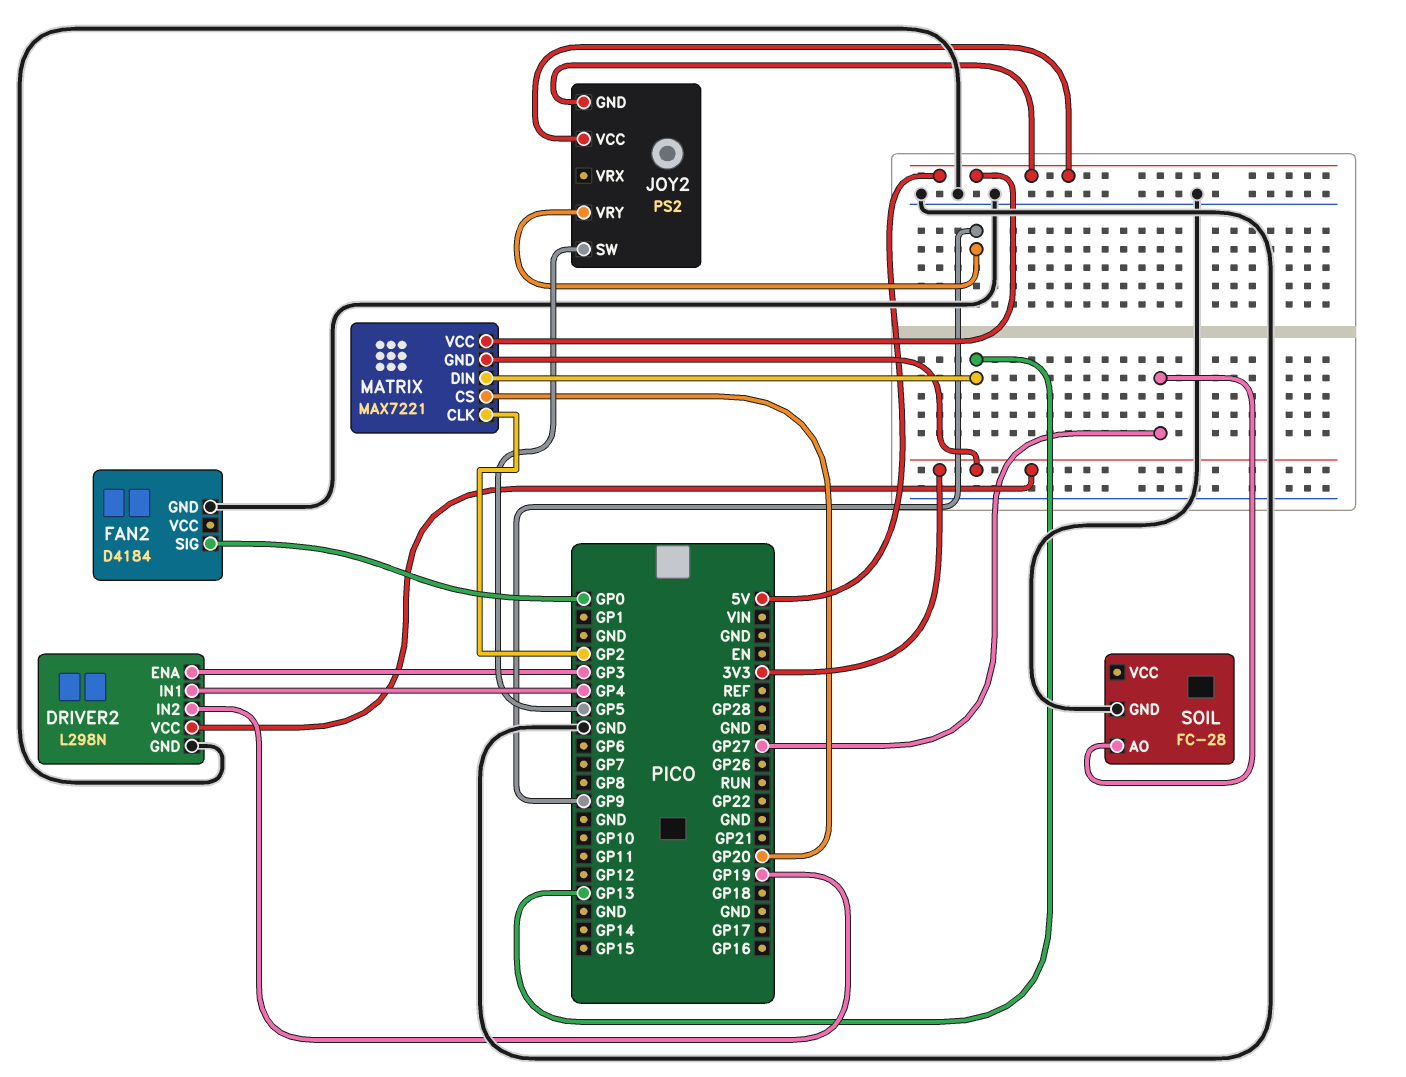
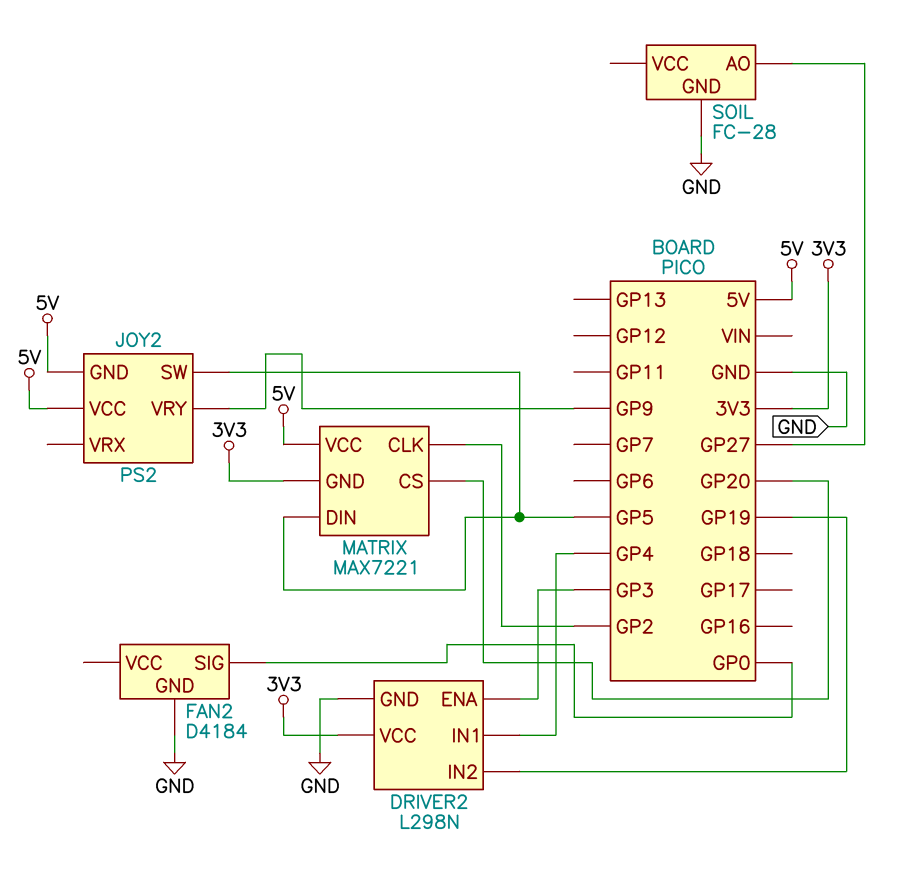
MATRIX pin DIN: GP13 -> GP5

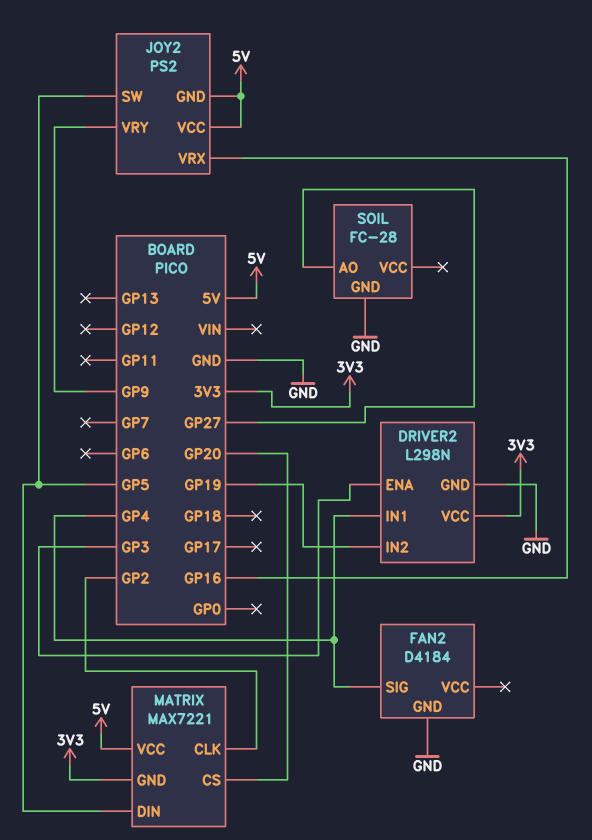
FAN2 pin SIG: GP0 -> GP4
JOY2 pin VRX: none -> GP16

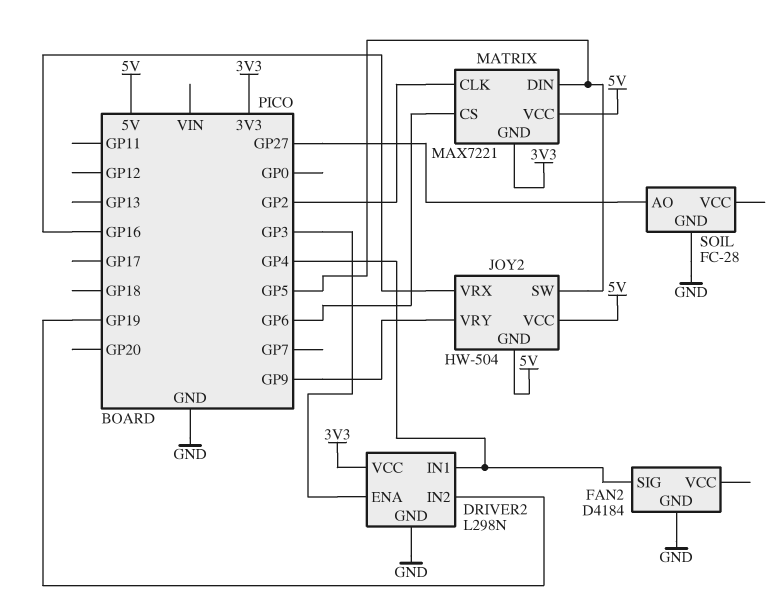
JOY2: PS2 -> HW-504
MATRIX pin CS: GP20 -> GP6

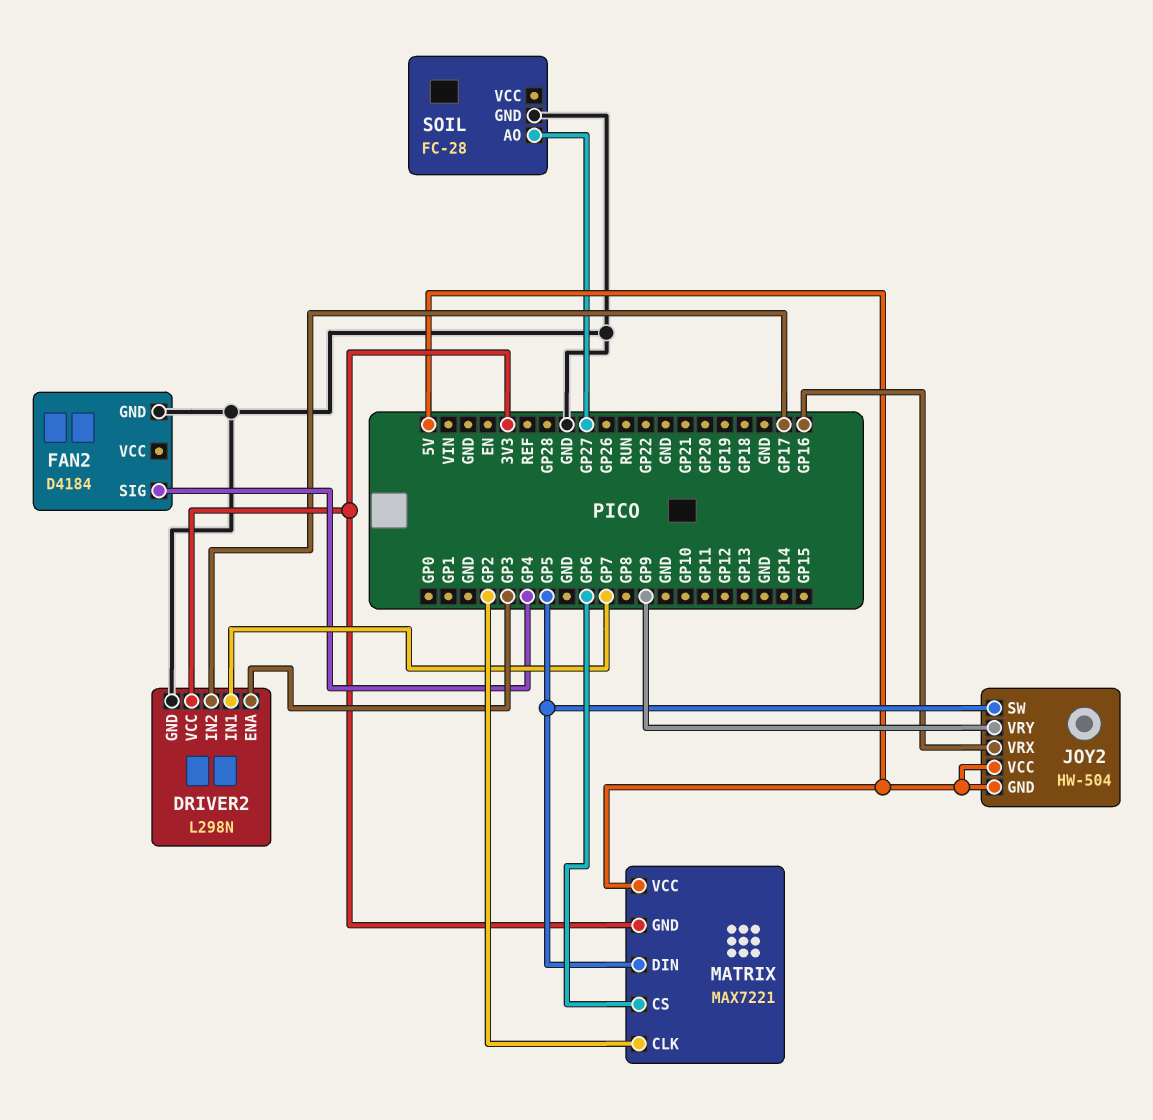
DRIVER2 pin IN1: GP4 -> GP7
DRIVER2 pin IN2: GP19 -> GP17

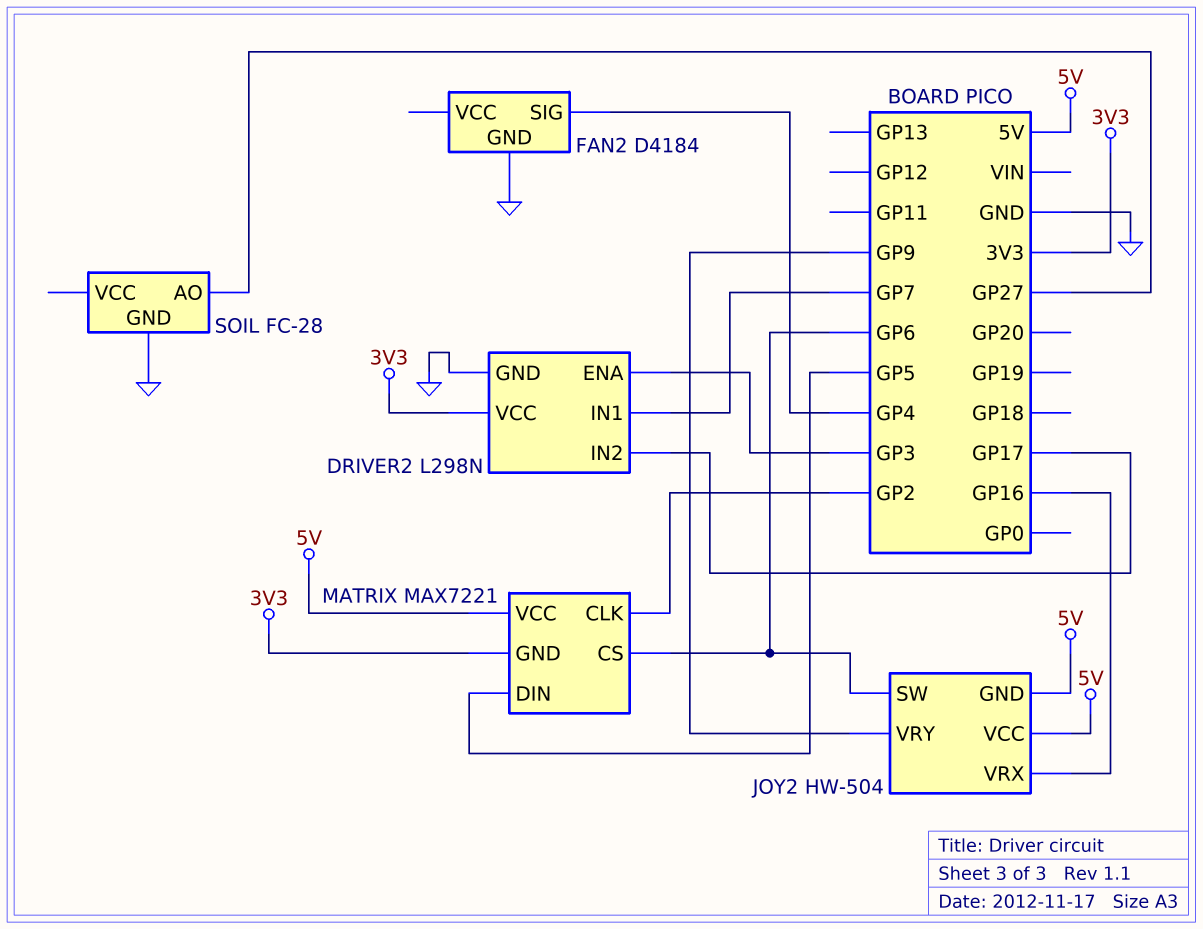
JOY2 pin SW: GP5 -> GP6

